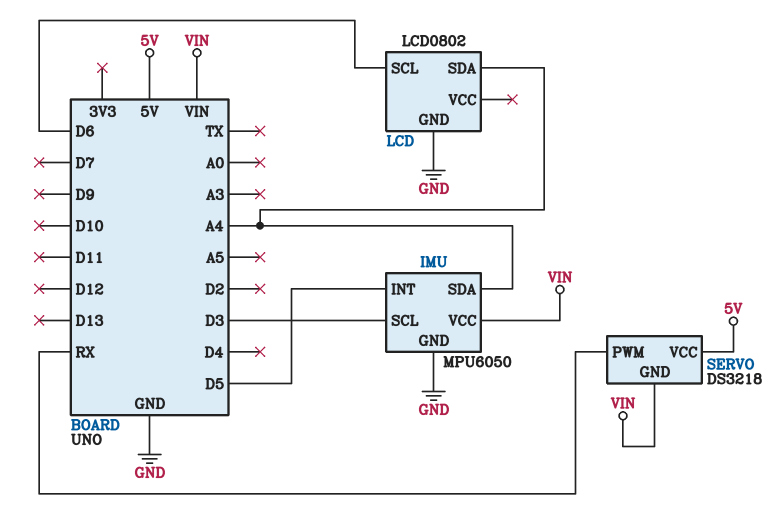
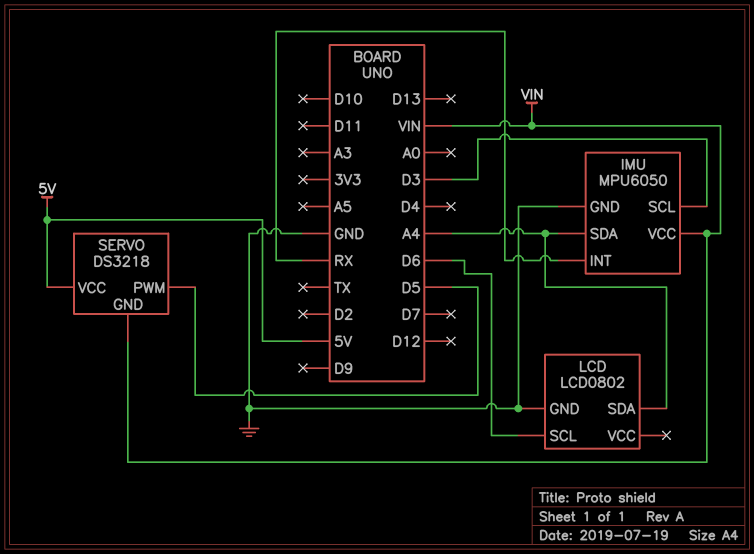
IMU pin INT: D5 -> RX
SERVO pin PWM: RX -> D5

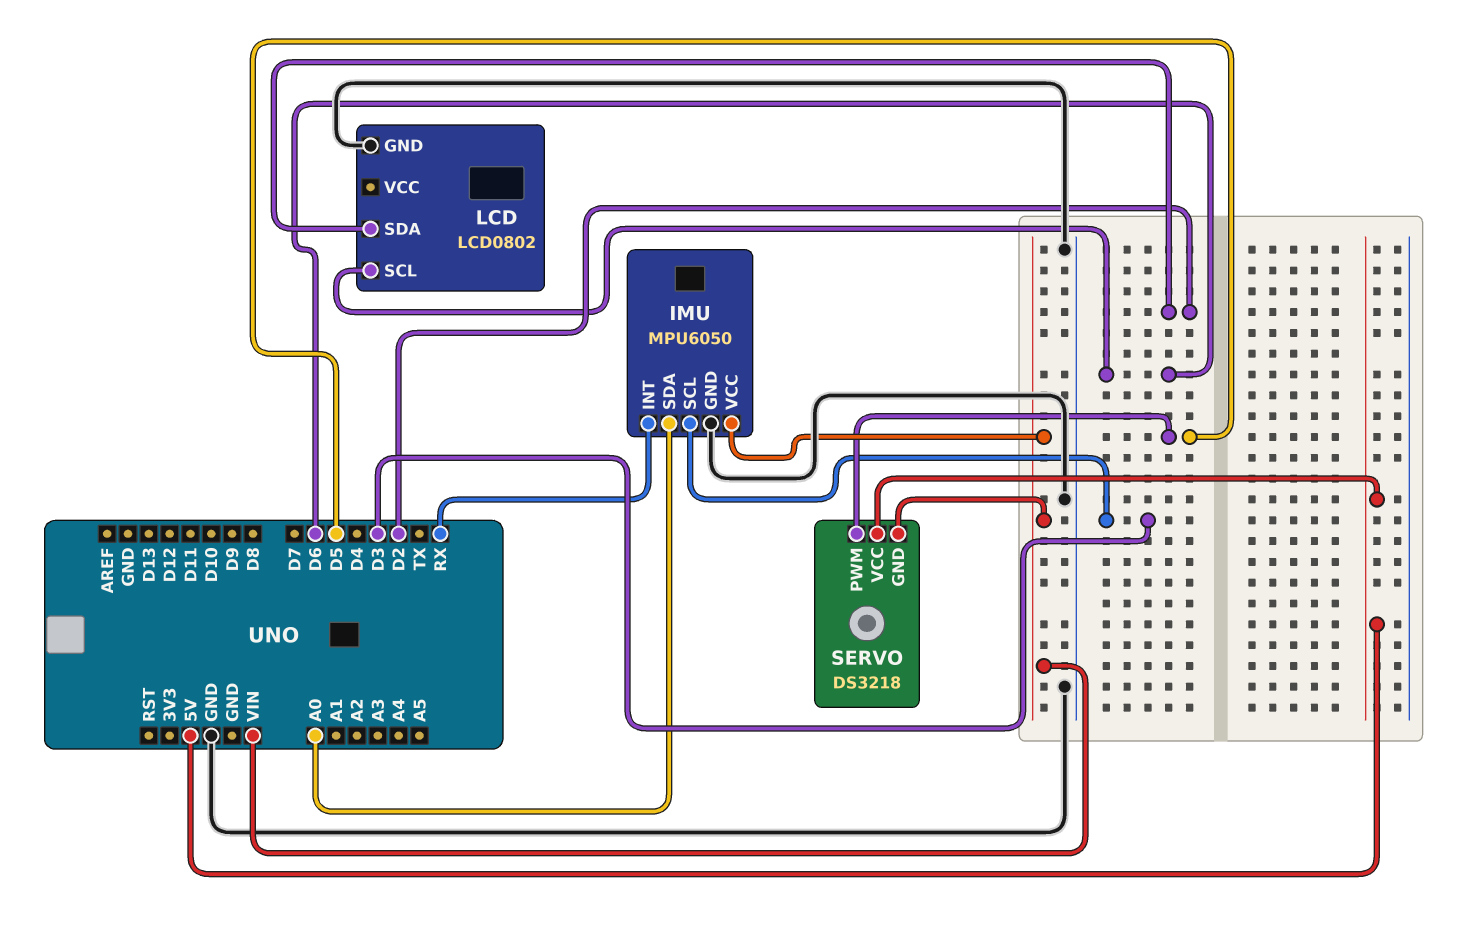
IMU pin SDA: A4 -> A0
LCD pin SDA: A4 -> D2

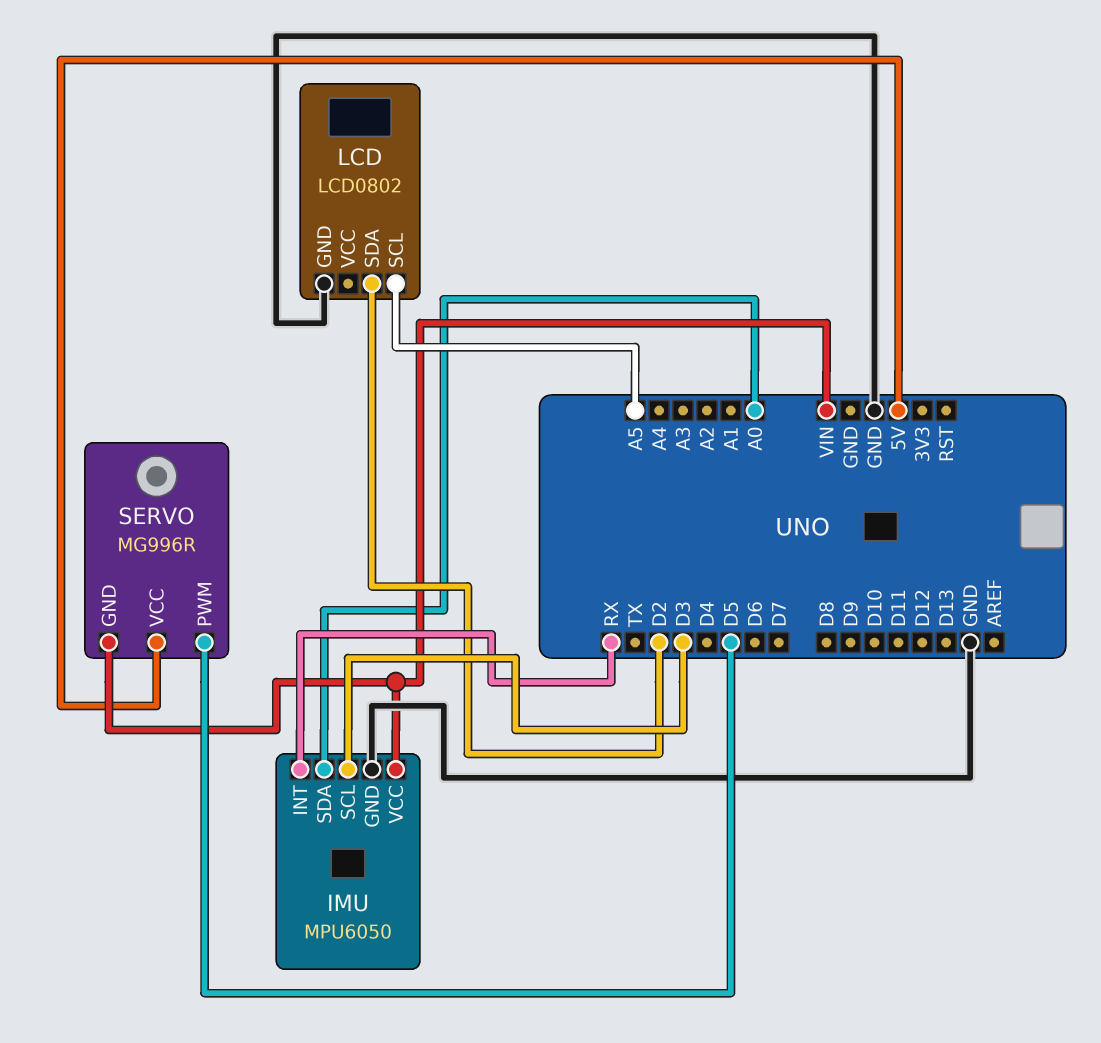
LCD pin SCL: D6 -> A5
SERVO: DS3218 -> MG996R

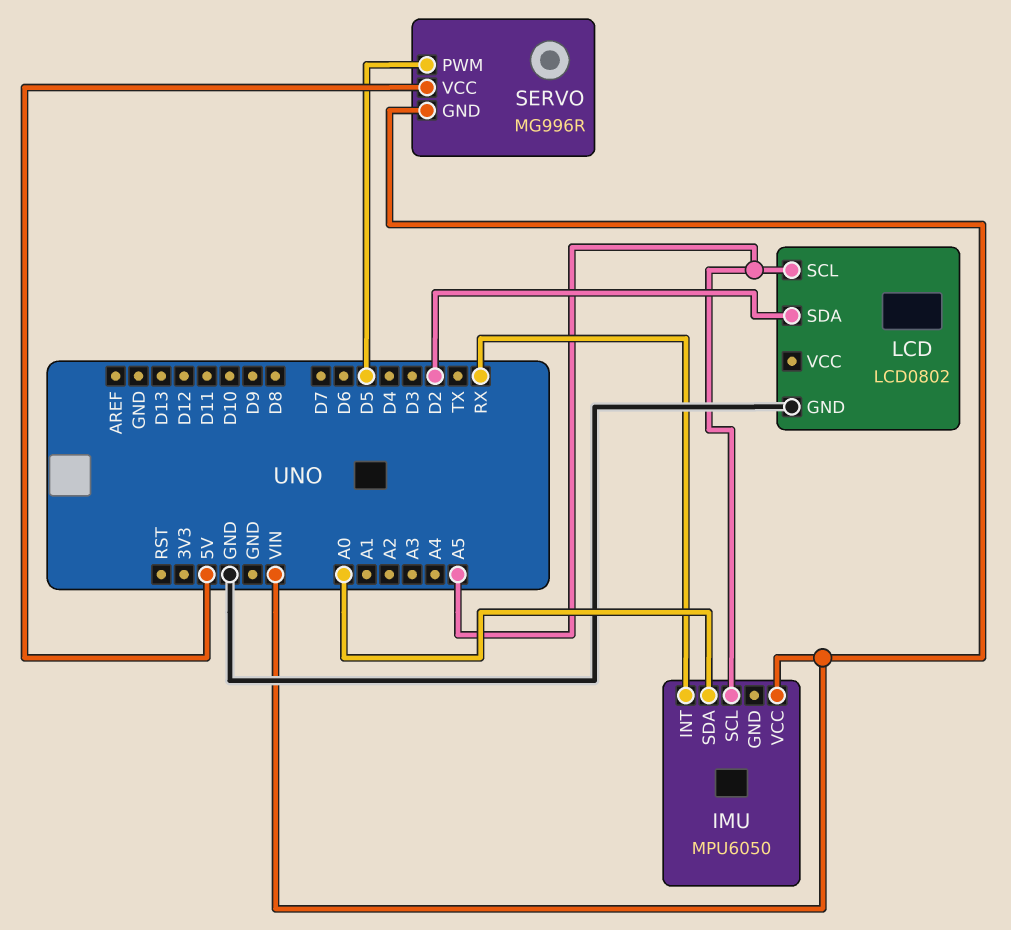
IMU pin GND: GND -> none
IMU pin SCL: D3 -> A5

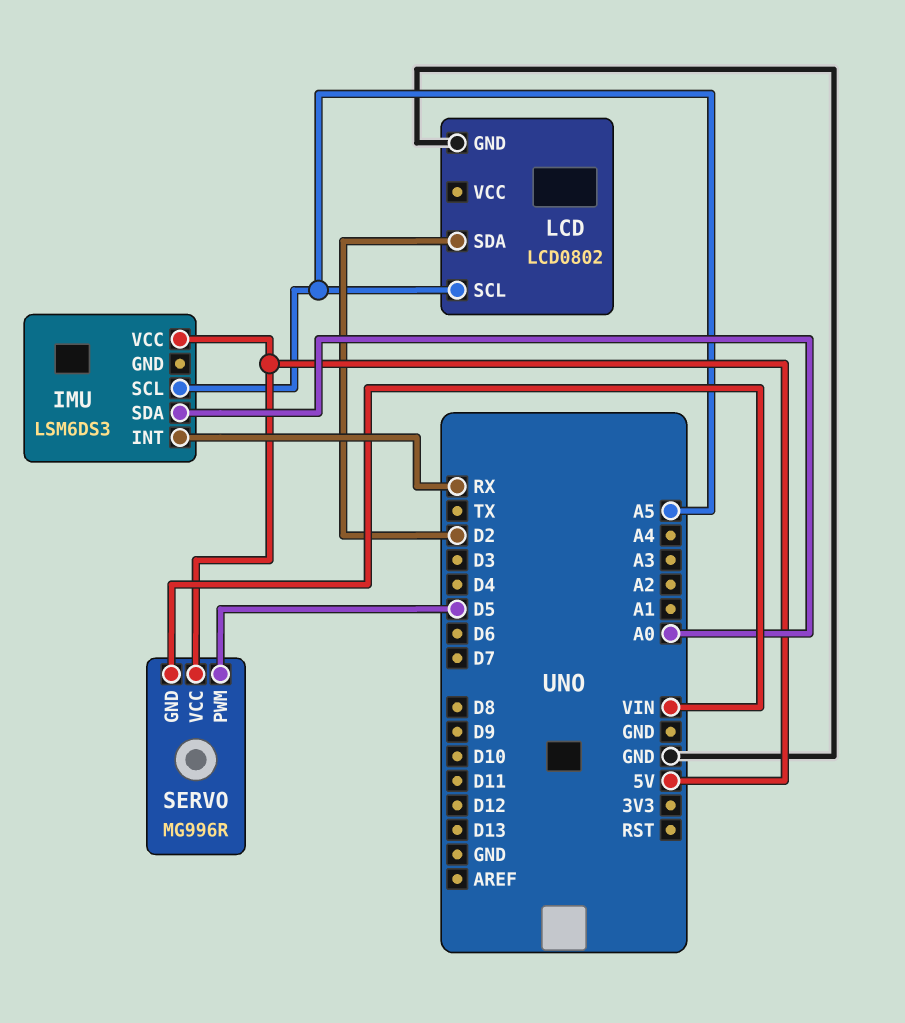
IMU: MPU6050 -> LSM6DS3
IMU pin VCC: VIN -> 5V

